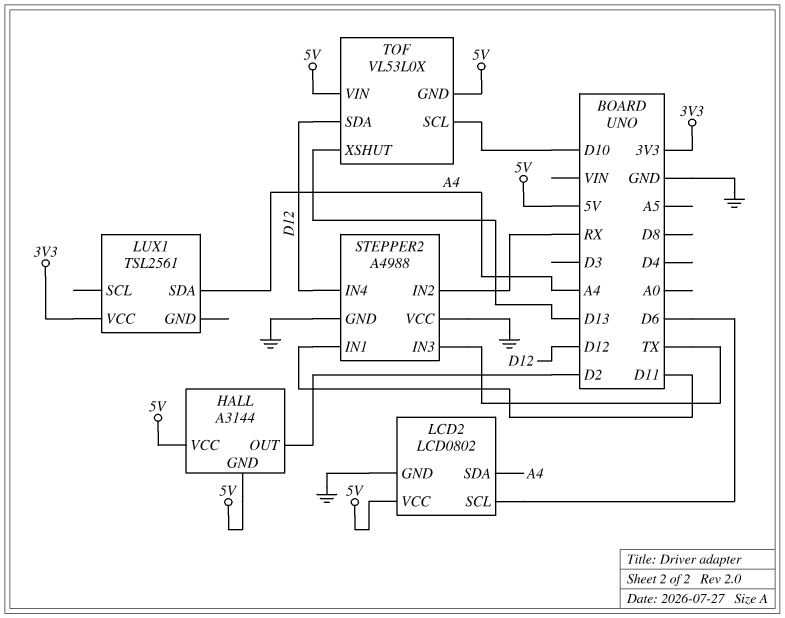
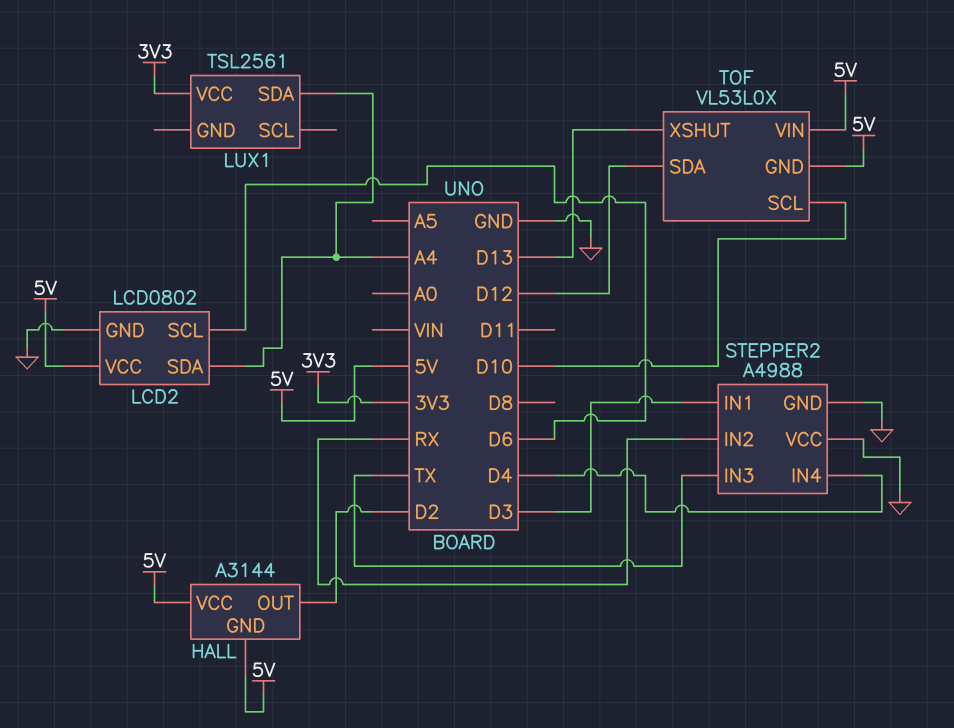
STEPPER2 pin IN1: D11 -> D3
STEPPER2 pin IN4: D12 -> D4

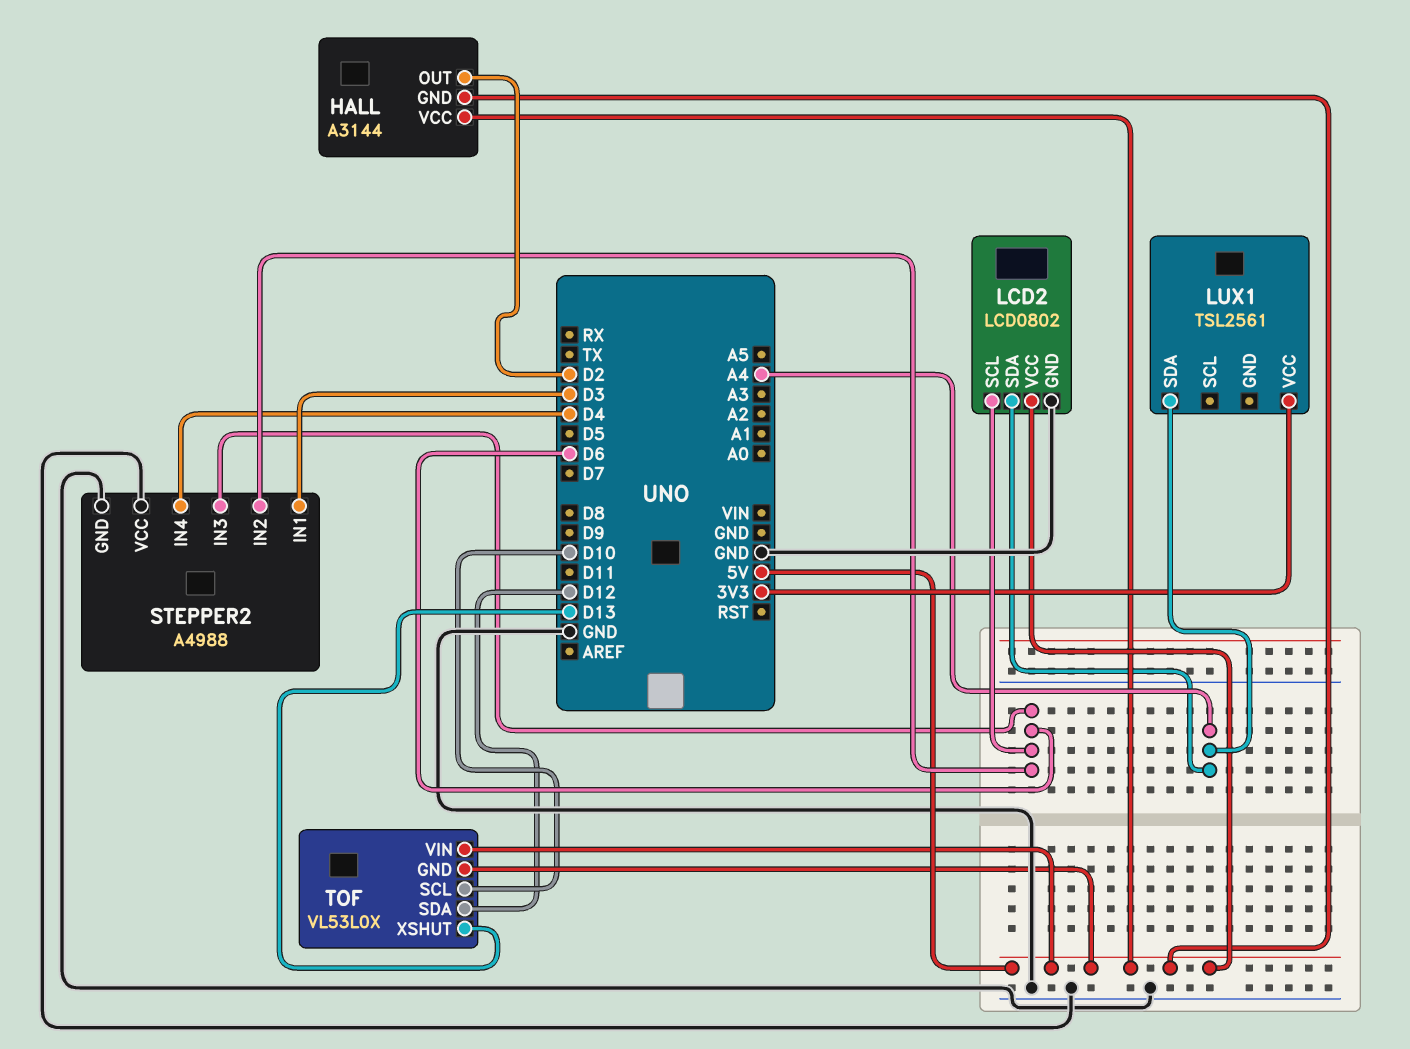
STEPPER2 pin IN2: RX -> D6
STEPPER2 pin IN3: TX -> D6

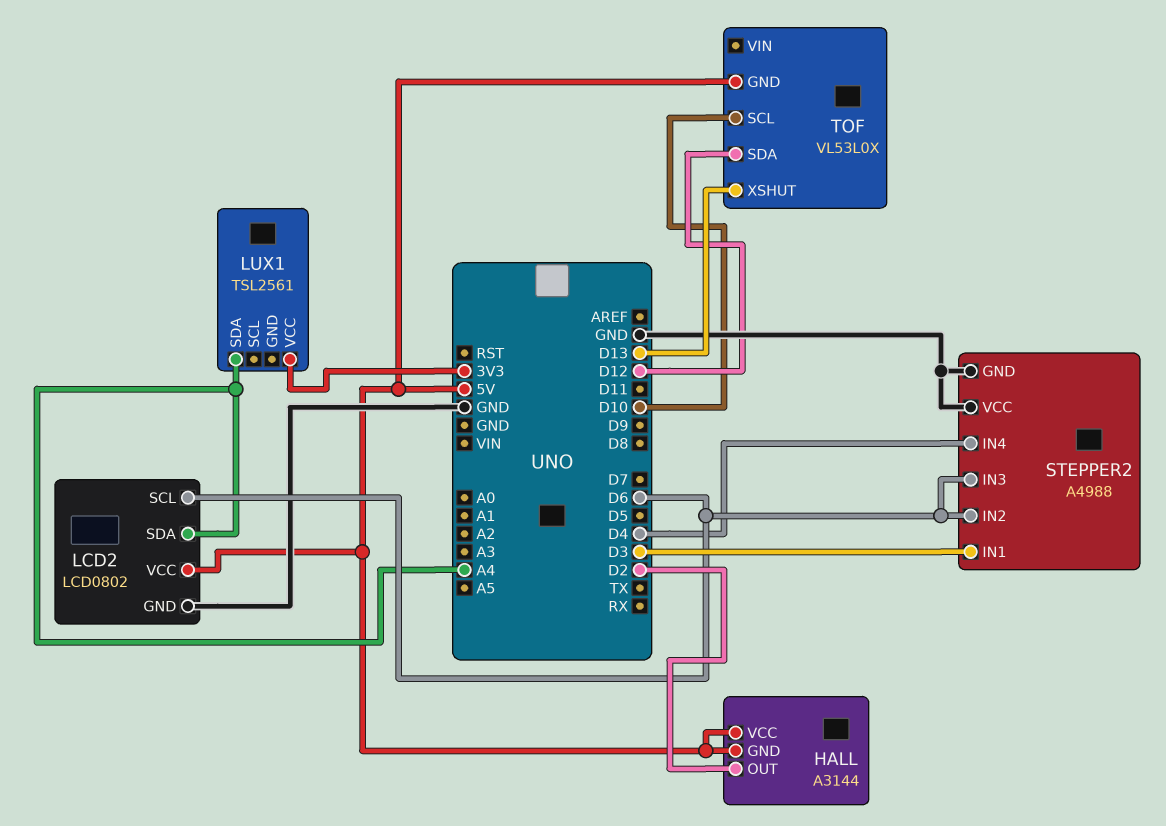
TOF pin VIN: 5V -> none

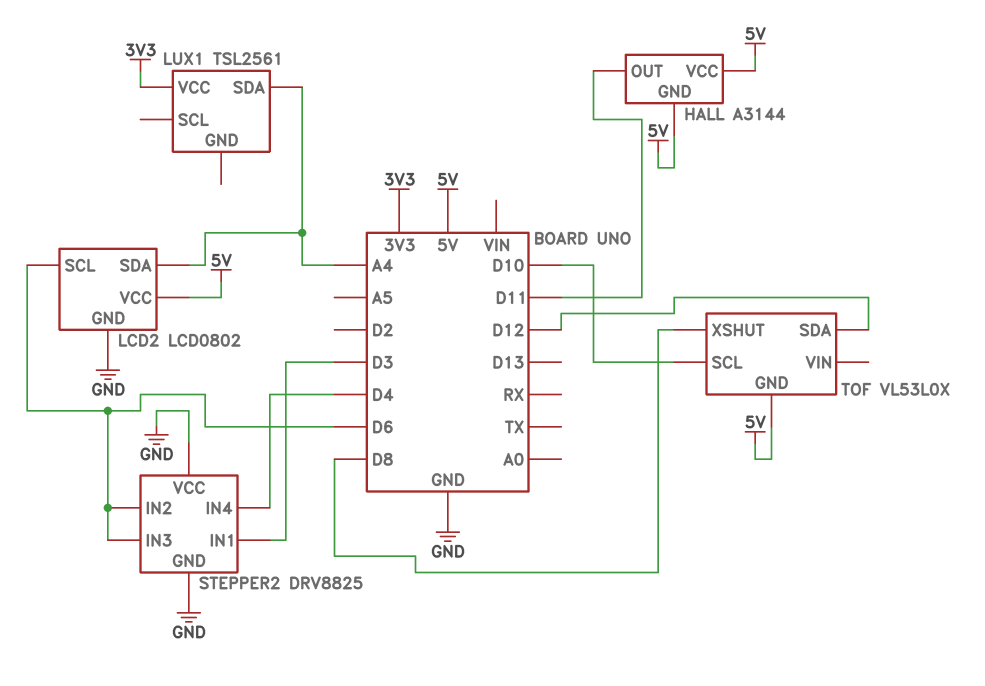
HALL pin OUT: D2 -> D11
STEPPER2: A4988 -> DRV8825
TOF pin XSHUT: D13 -> D8

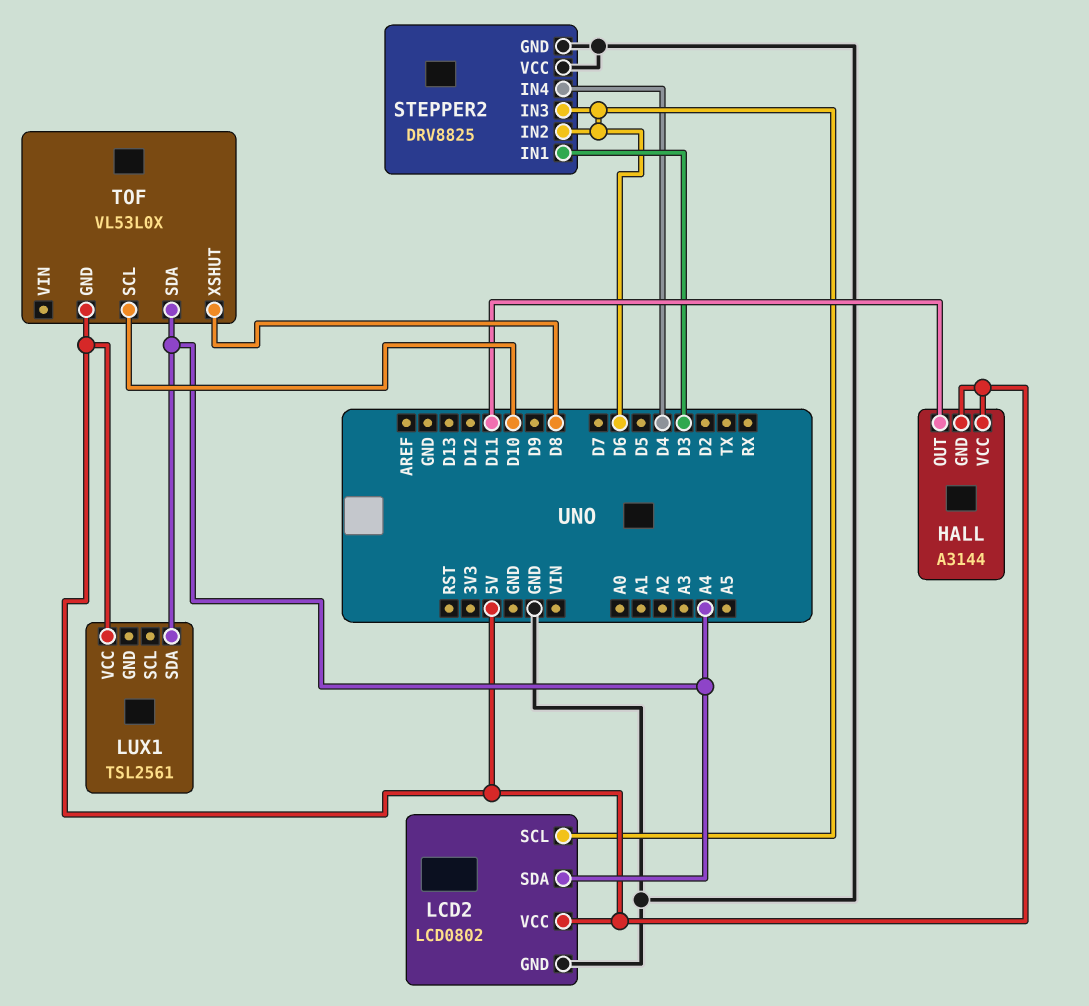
LUX1 pin VCC: 3V3 -> 5V
TOF pin SDA: D12 -> A4

